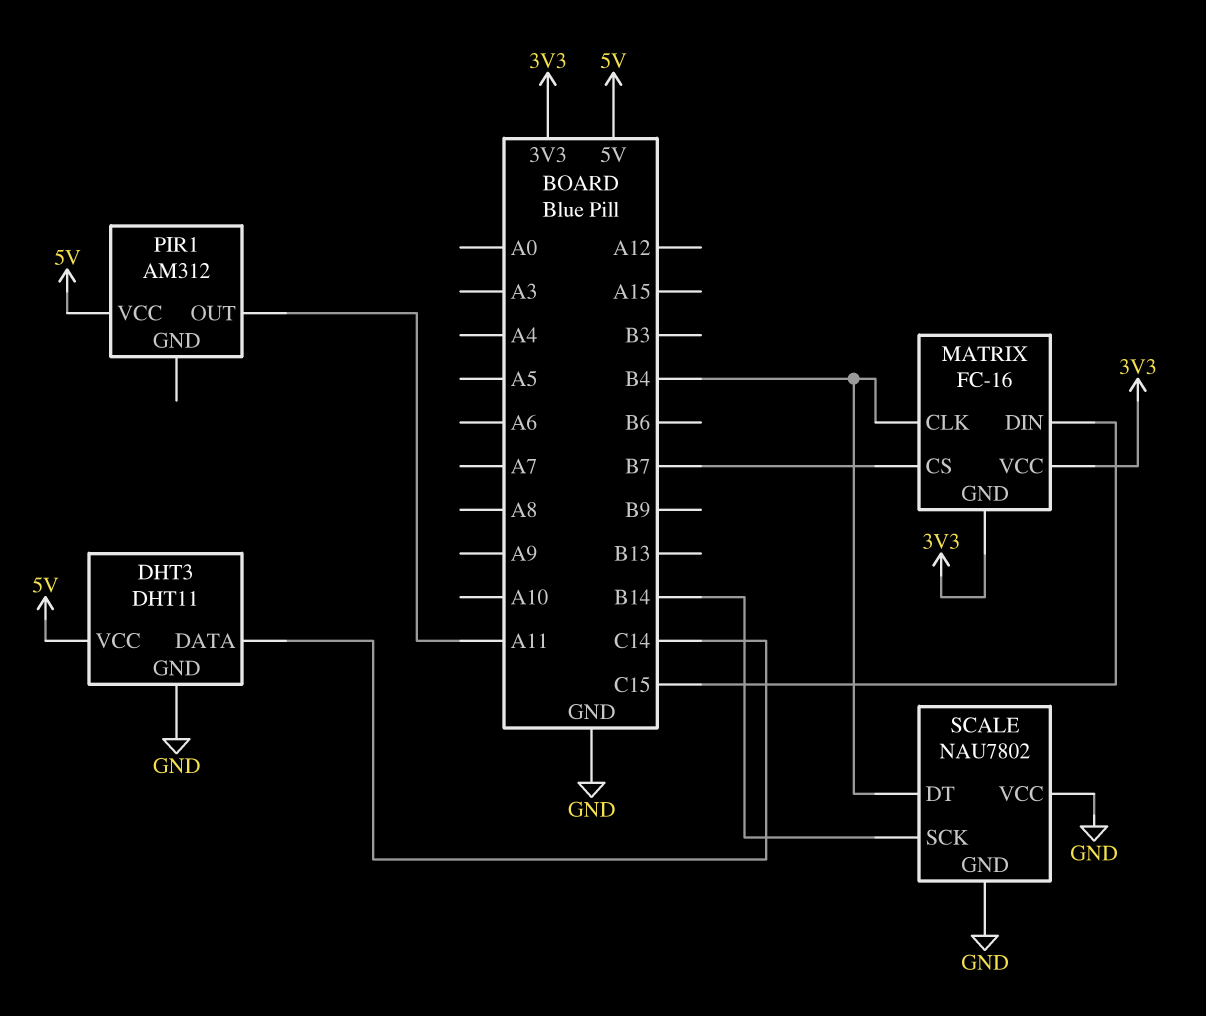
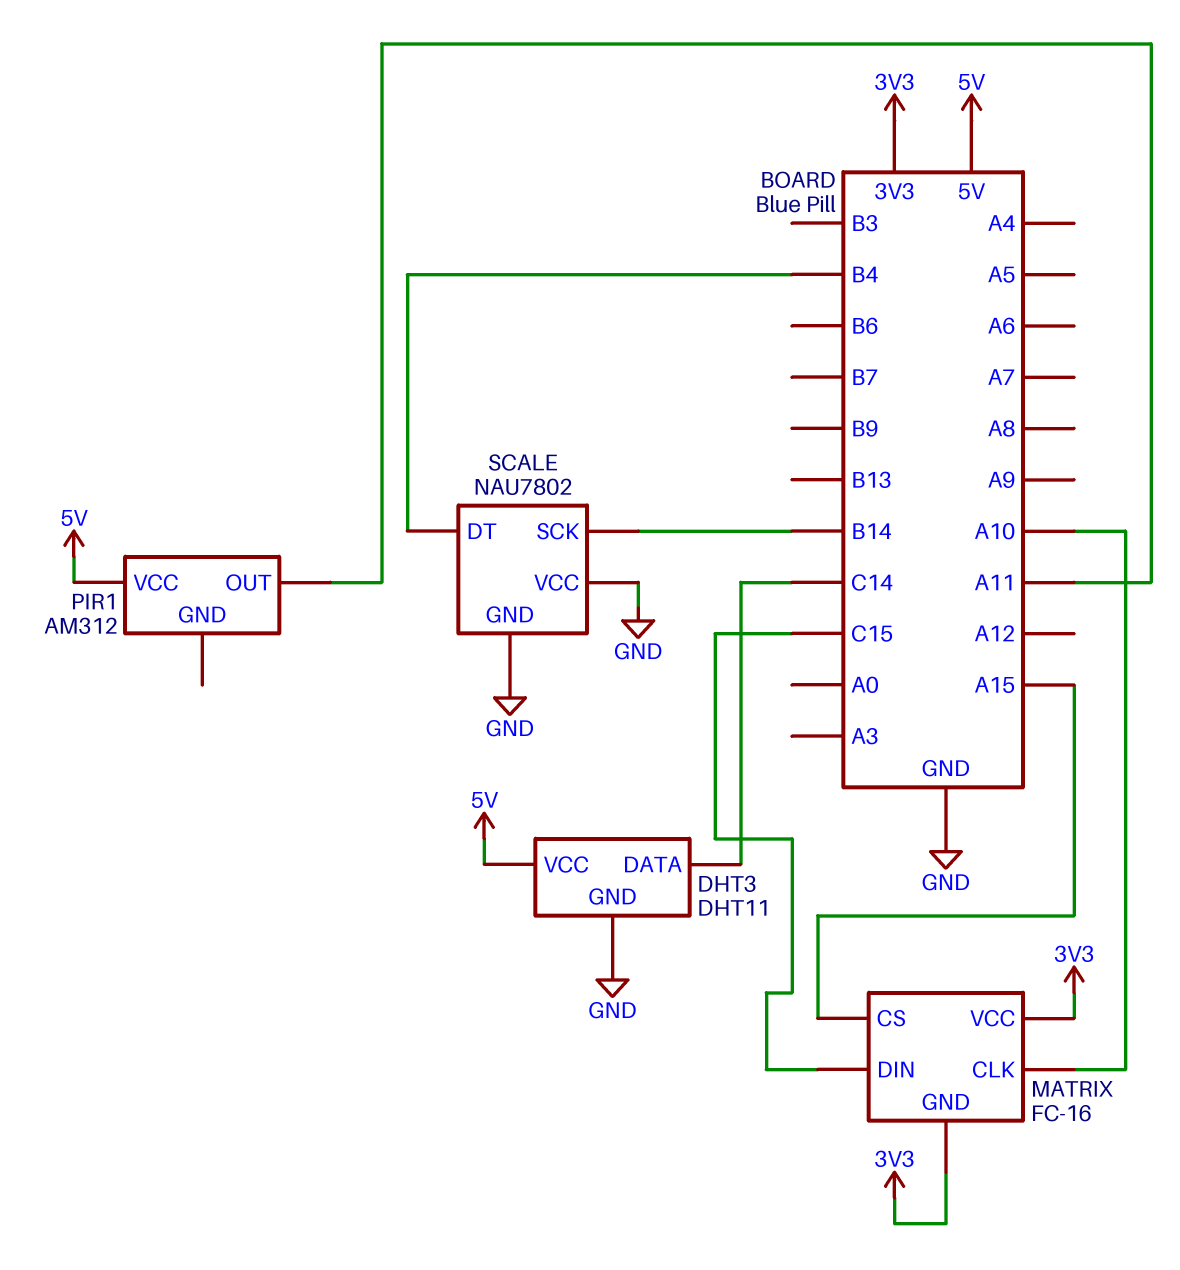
MATRIX pin CLK: B4 -> A10
MATRIX pin CS: B7 -> A15

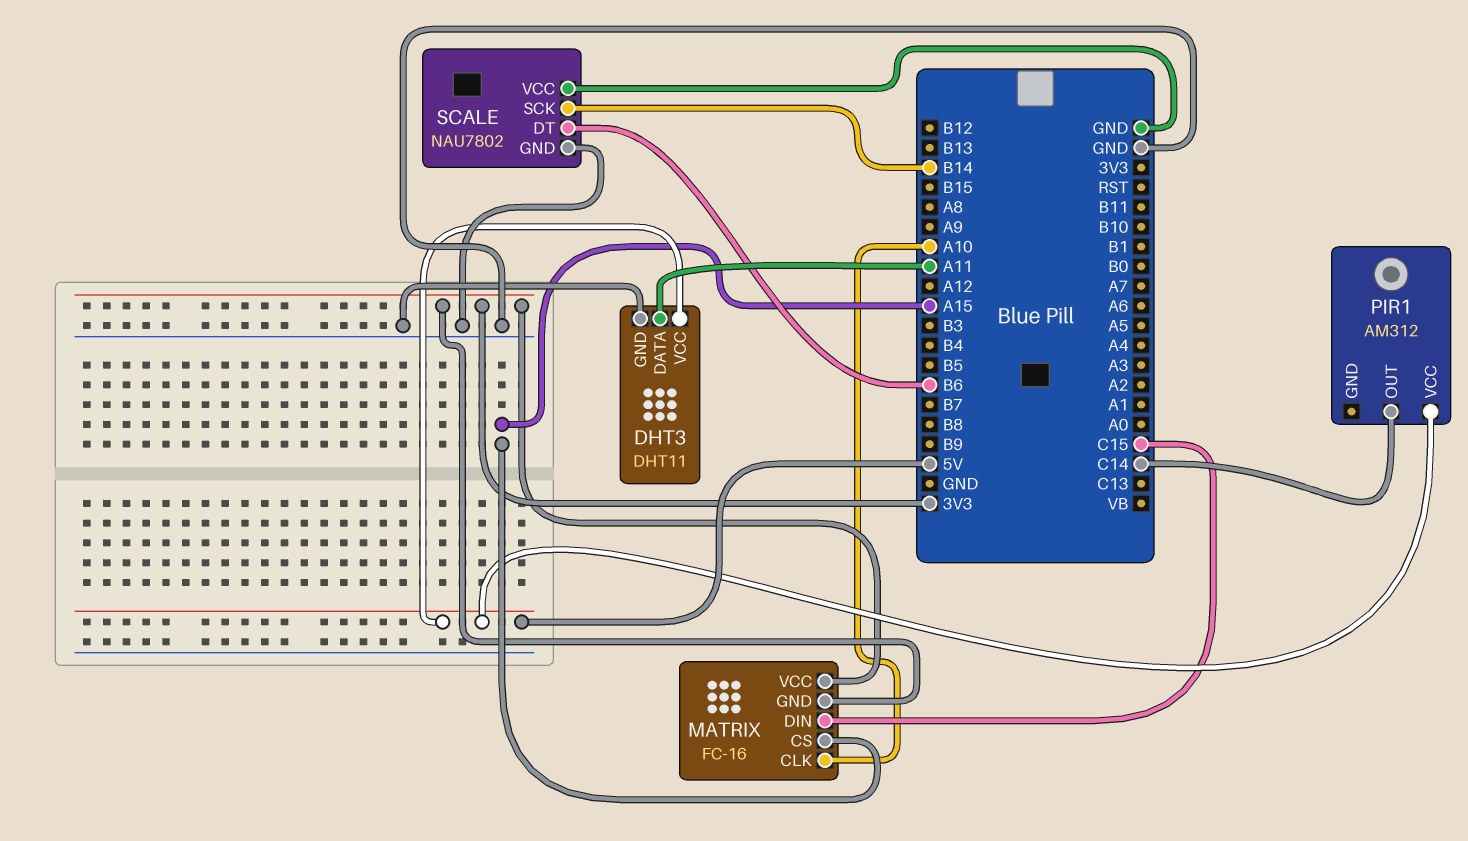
DHT3 pin DATA: C14 -> A11
PIR1 pin OUT: A11 -> C14
SCALE pin DT: B4 -> B6

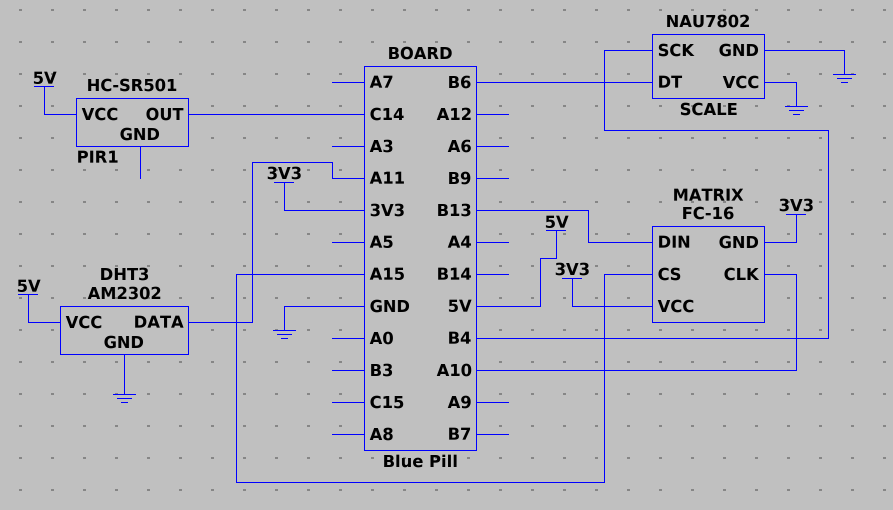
DHT3: DHT11 -> AM2302
MATRIX pin DIN: C15 -> B13
PIR1: AM312 -> HC-SR501
SCALE pin SCK: B14 -> B4

